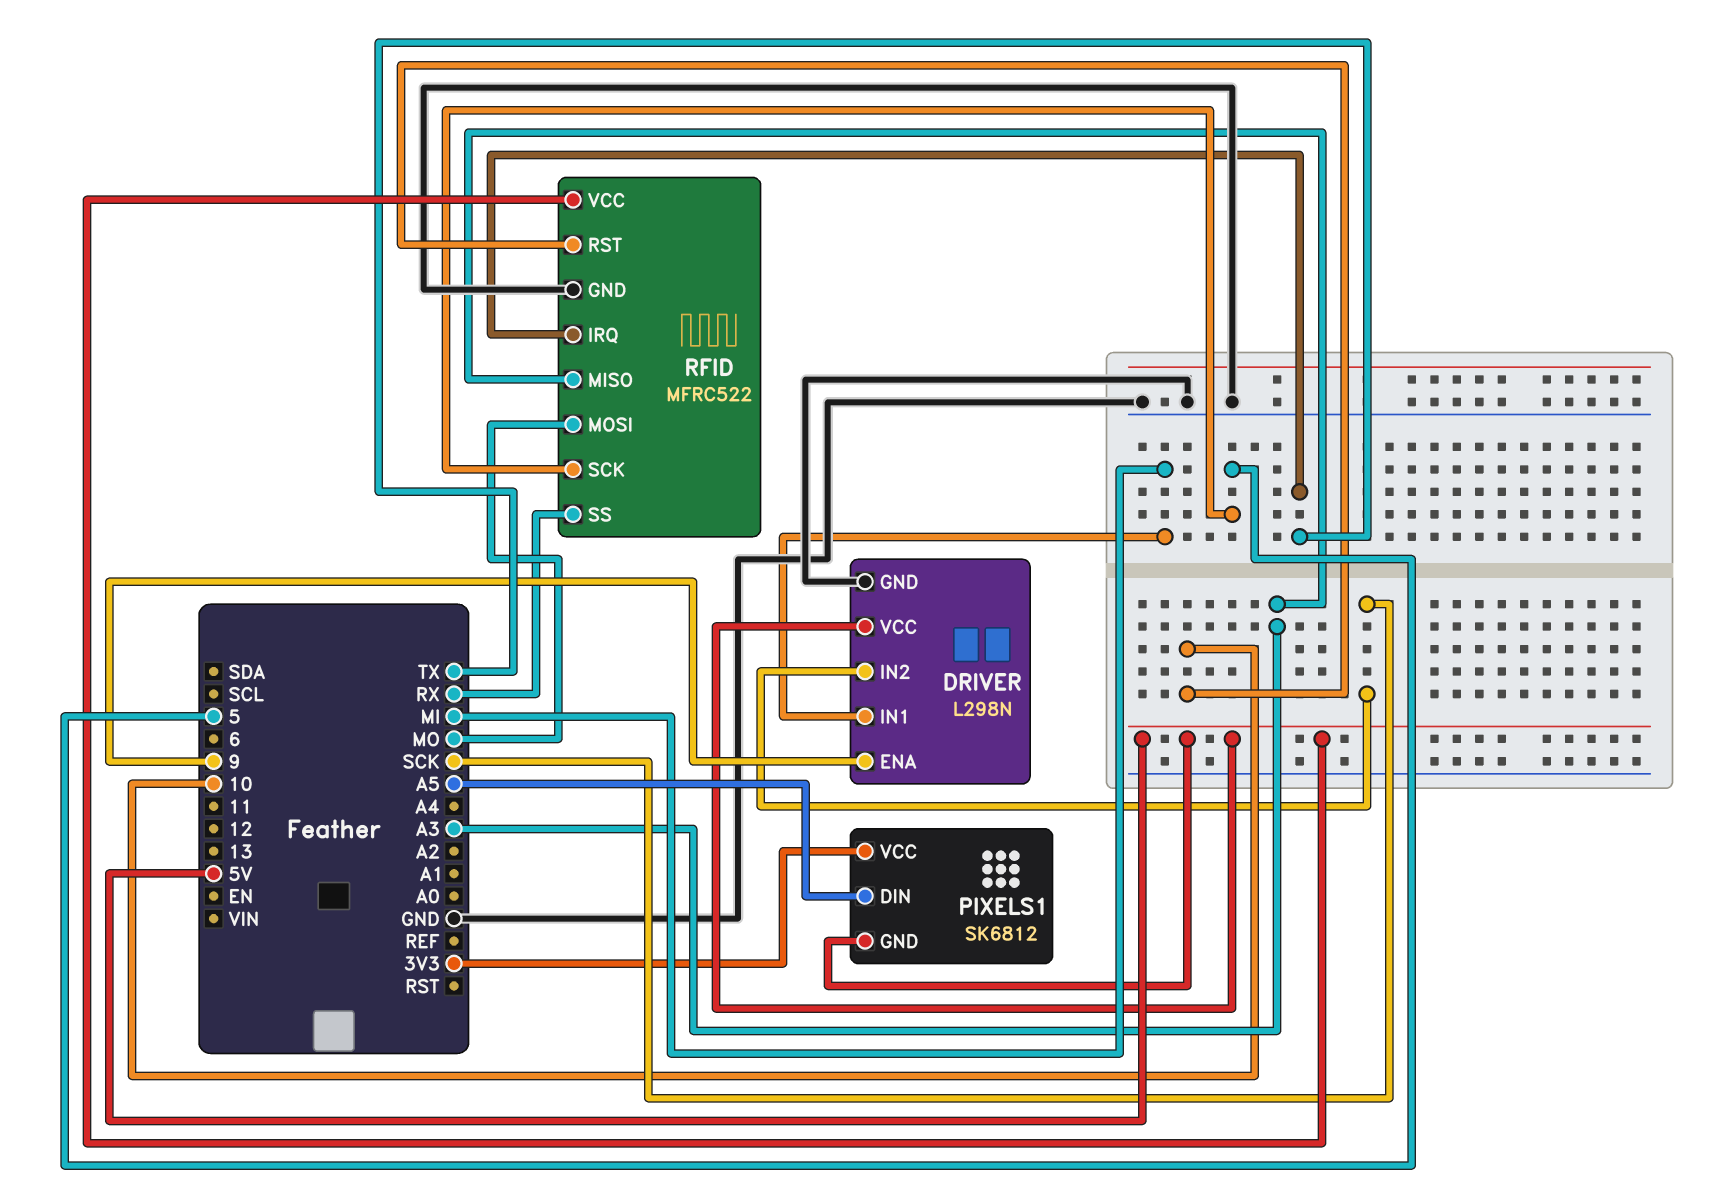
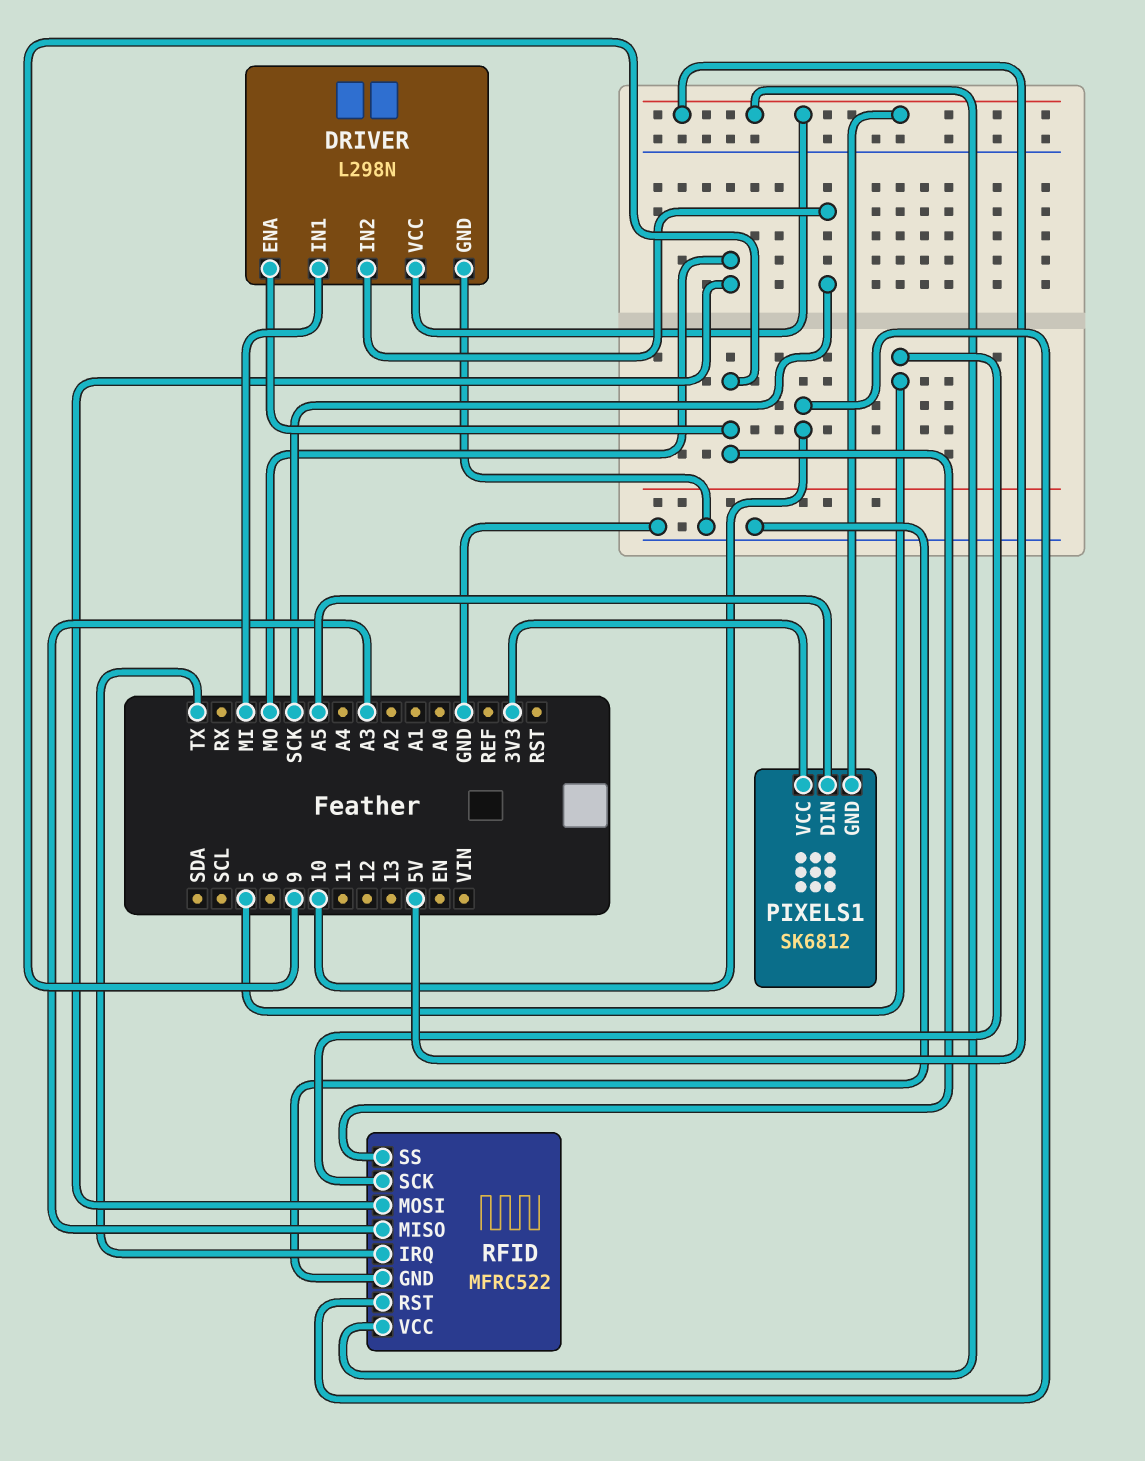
RFID pin SS: RX -> 9

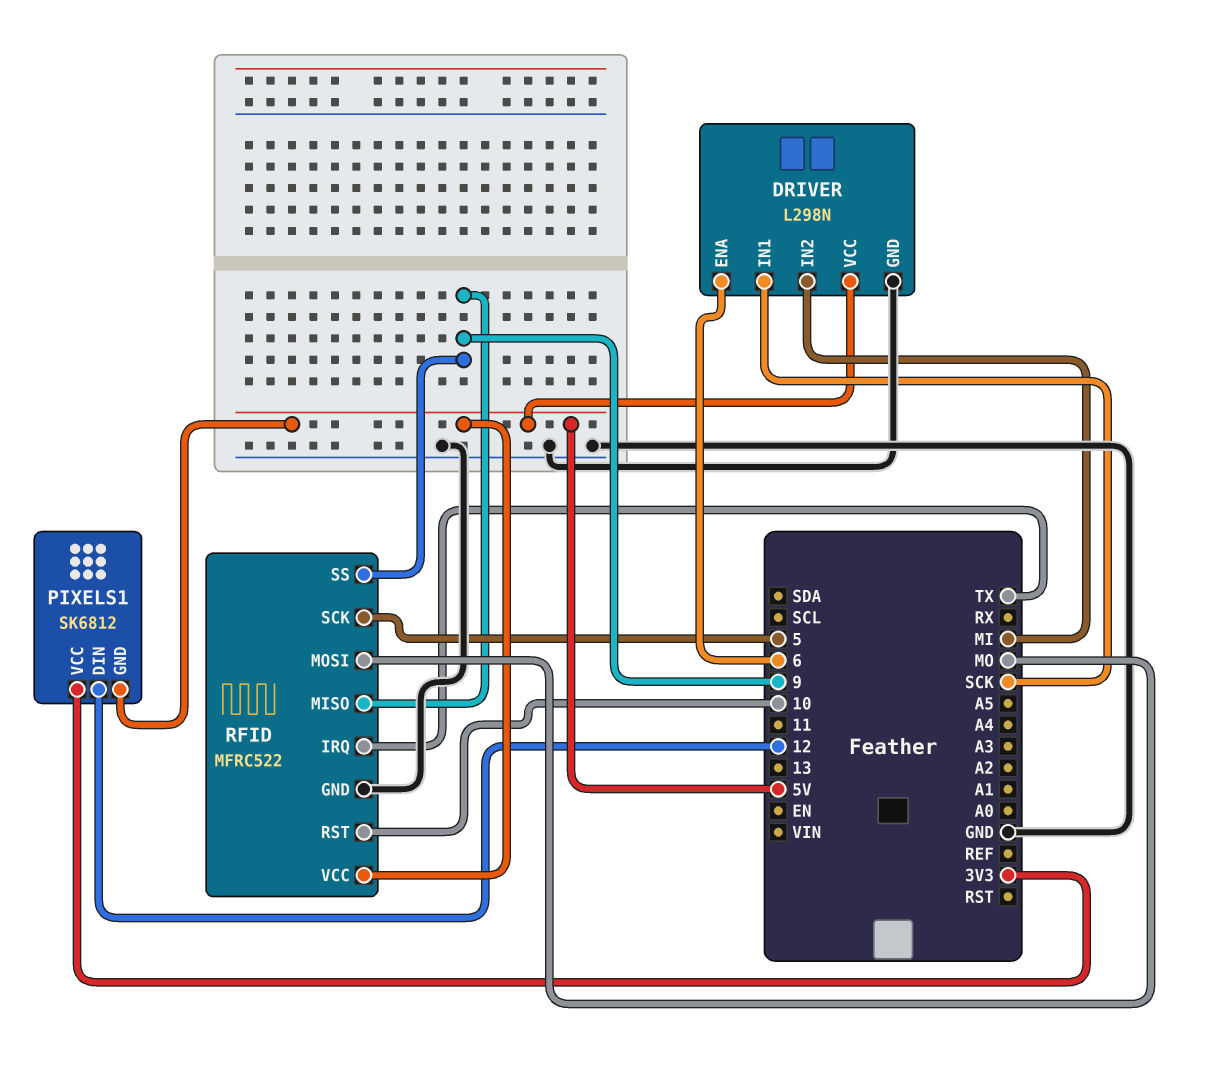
DRIVER pin ENA: 9 -> 6
DRIVER pin IN1: MI -> SCK
DRIVER pin IN2: SCK -> MI
PIXELS1 pin DIN: A5 -> 12
RFID pin MISO: A3 -> 9

